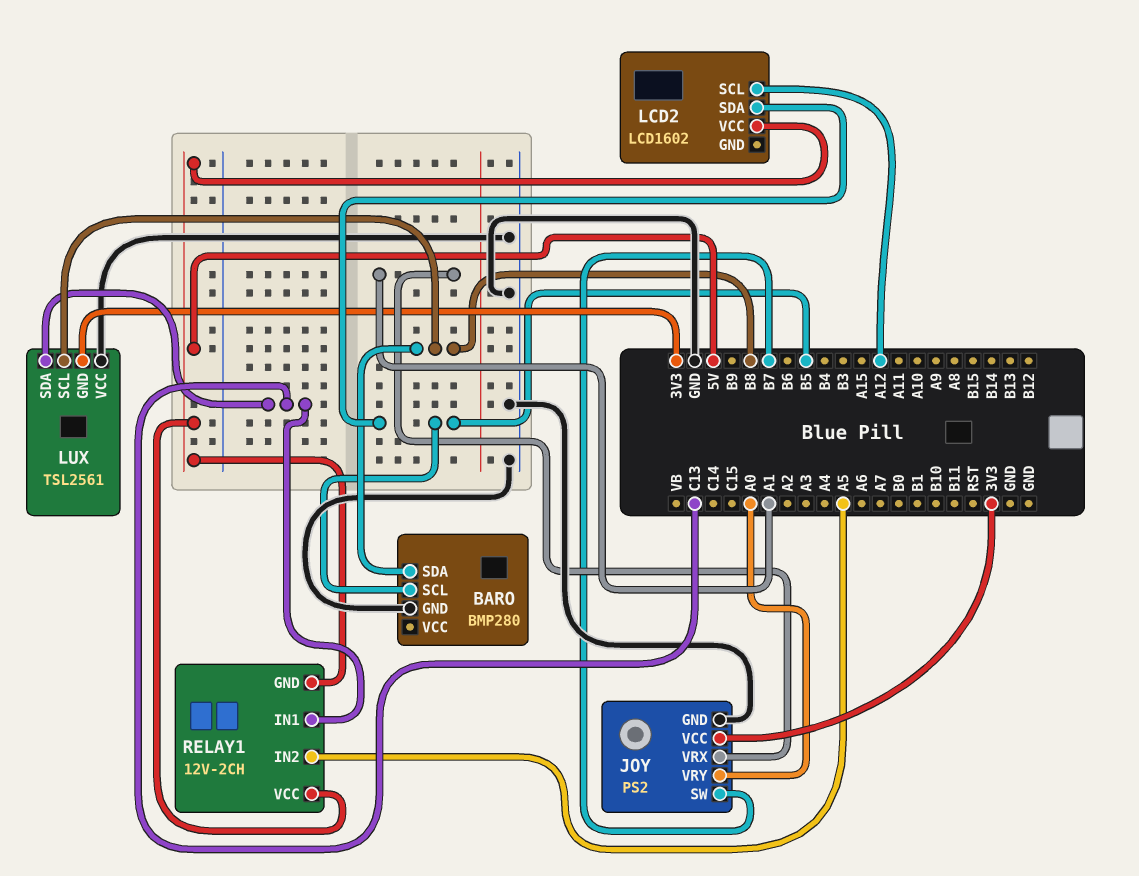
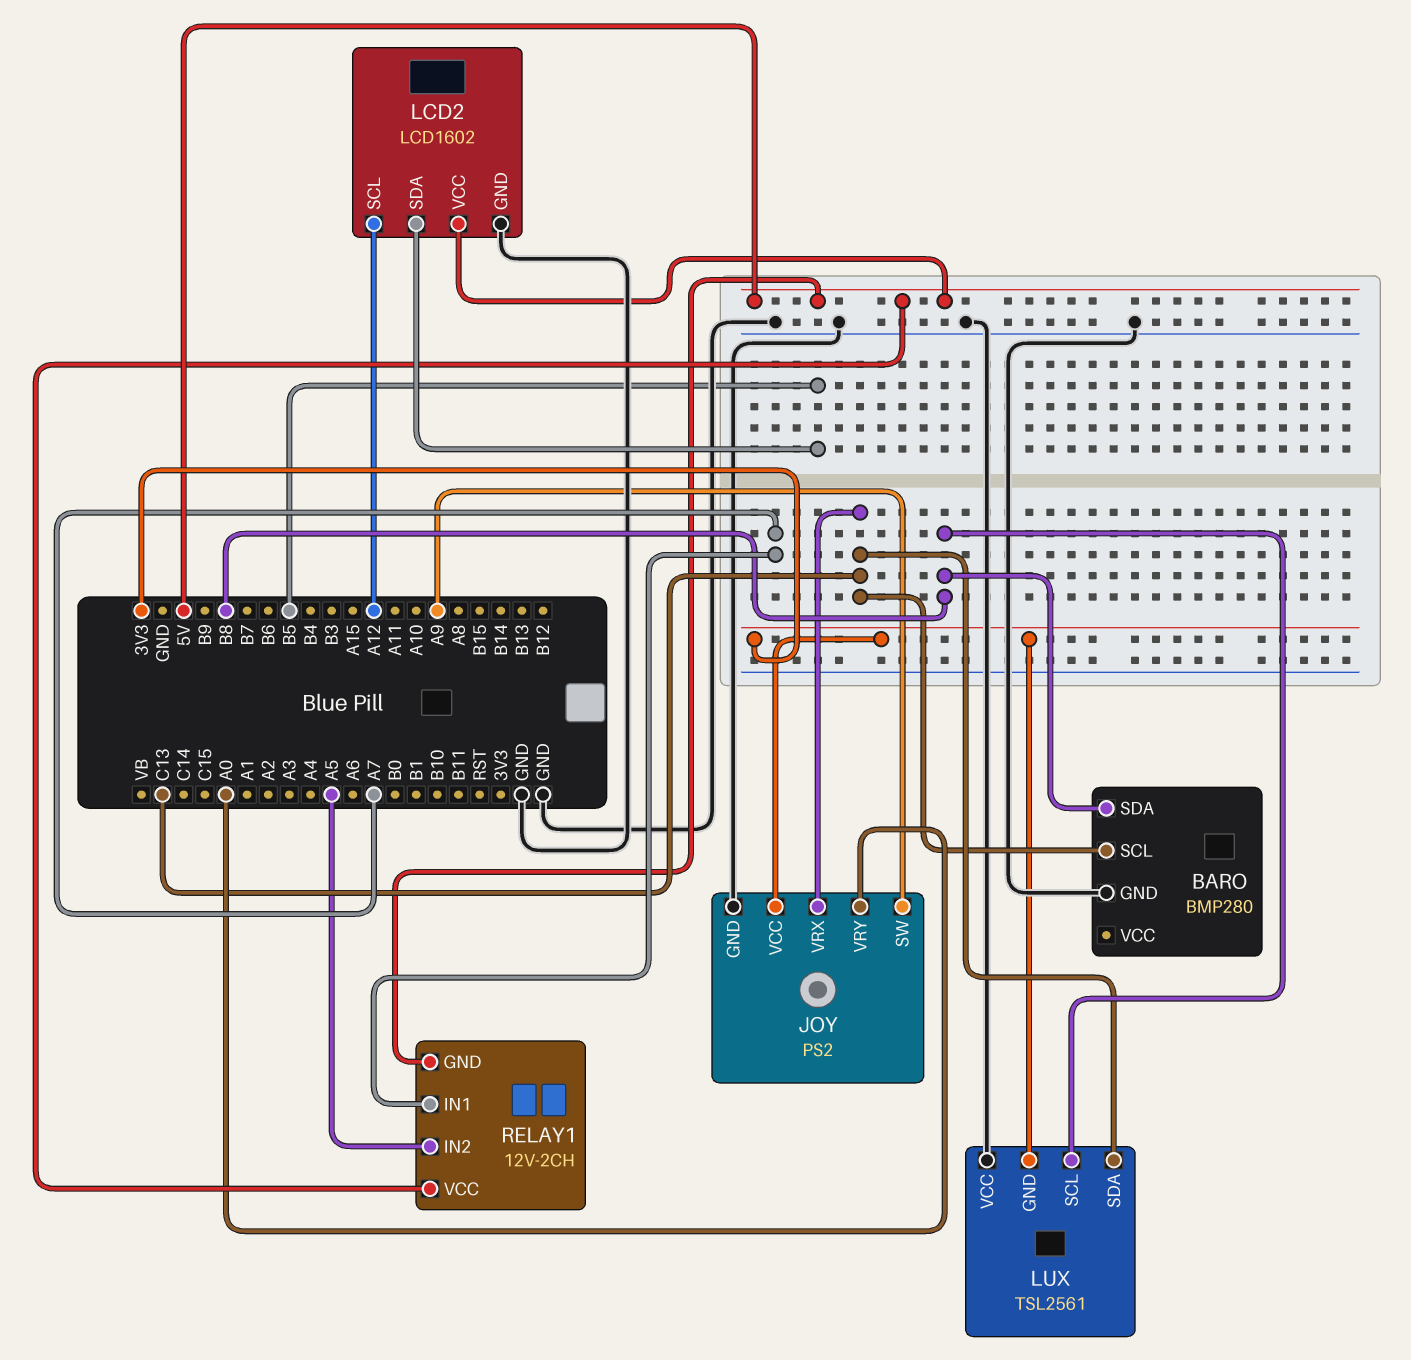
BARO pin SCL: B5 -> C13
JOY pin SW: B7 -> A9
JOY pin VRX: A1 -> C13
LCD2 pin GND: none -> GND
RELAY1 pin IN1: C13 -> A7

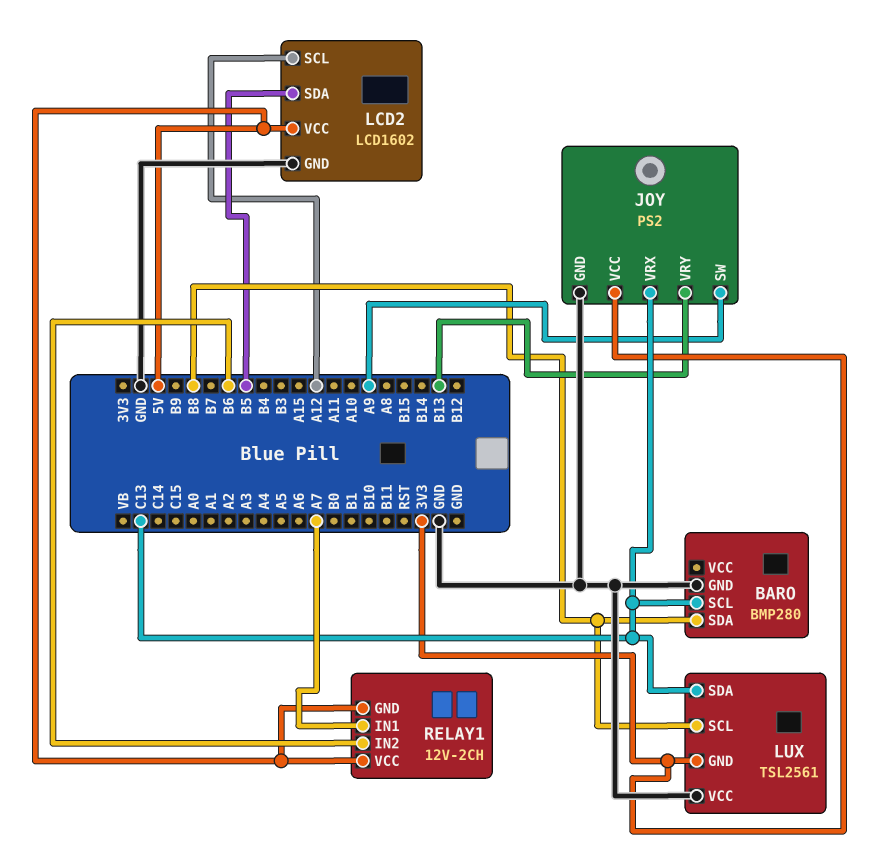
JOY pin VRY: A0 -> B13
RELAY1 pin IN2: A5 -> B6

